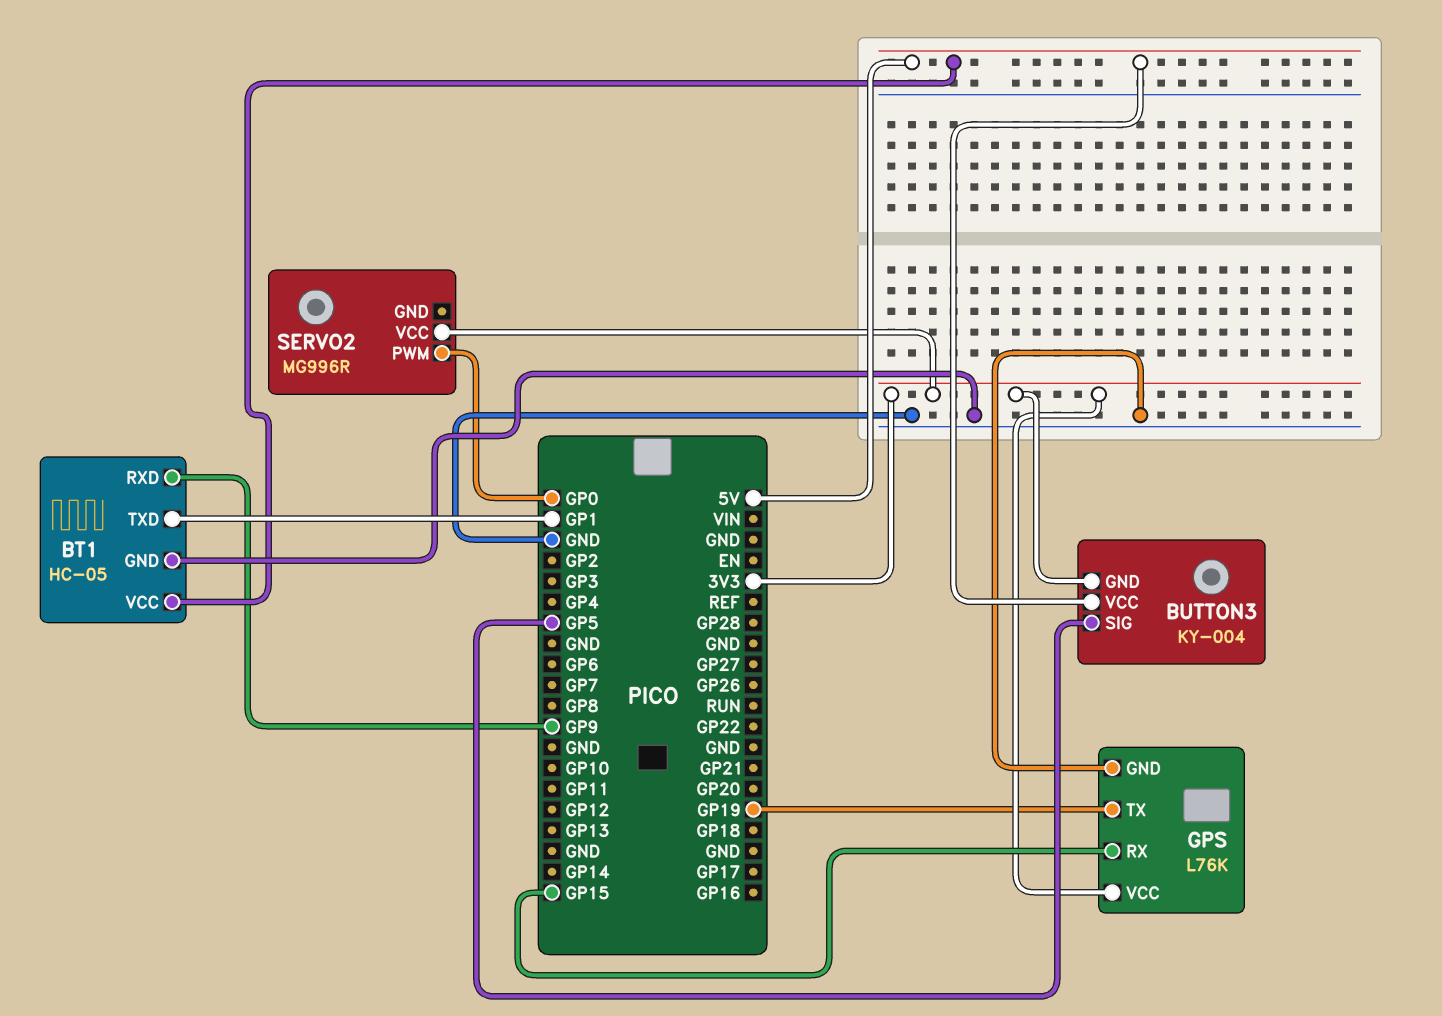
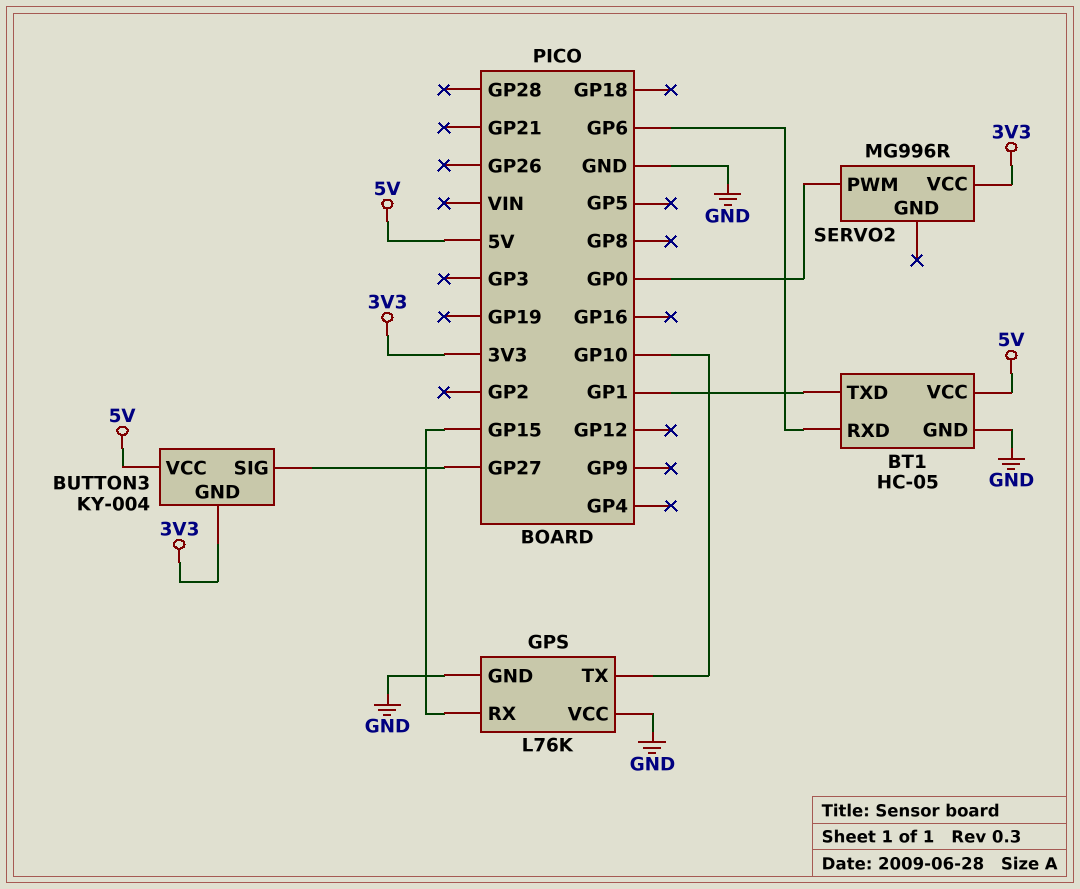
BT1 pin RXD: GP9 -> GP6
BUTTON3 pin SIG: GP5 -> GP27
GPS pin TX: GP19 -> GP10
GPS pin VCC: 3V3 -> GND

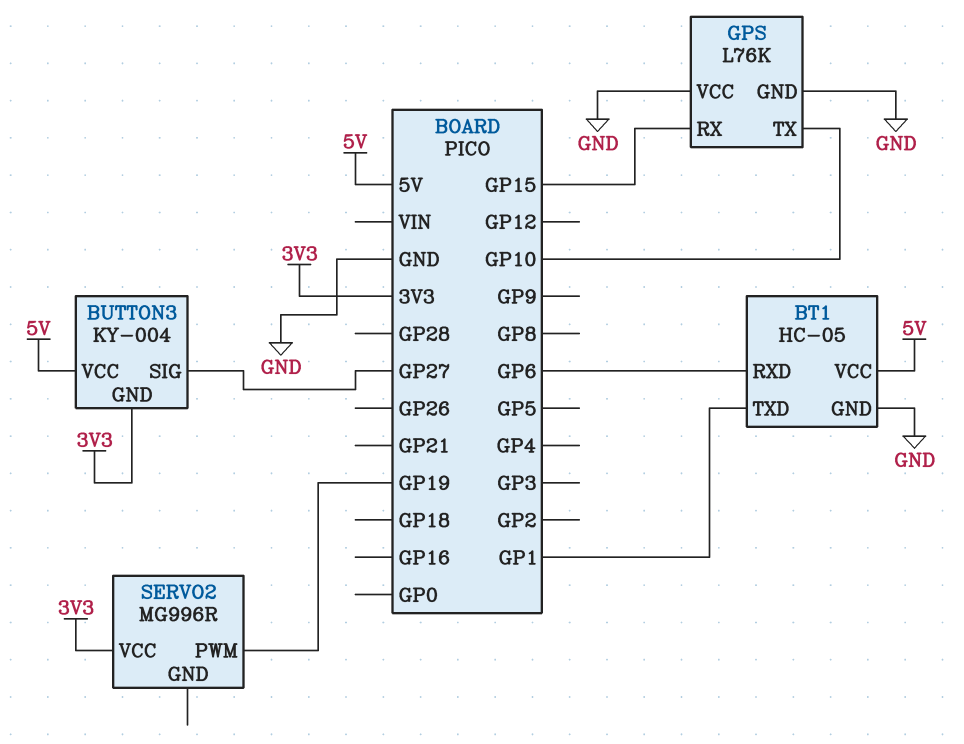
SERVO2 pin PWM: GP0 -> GP19

